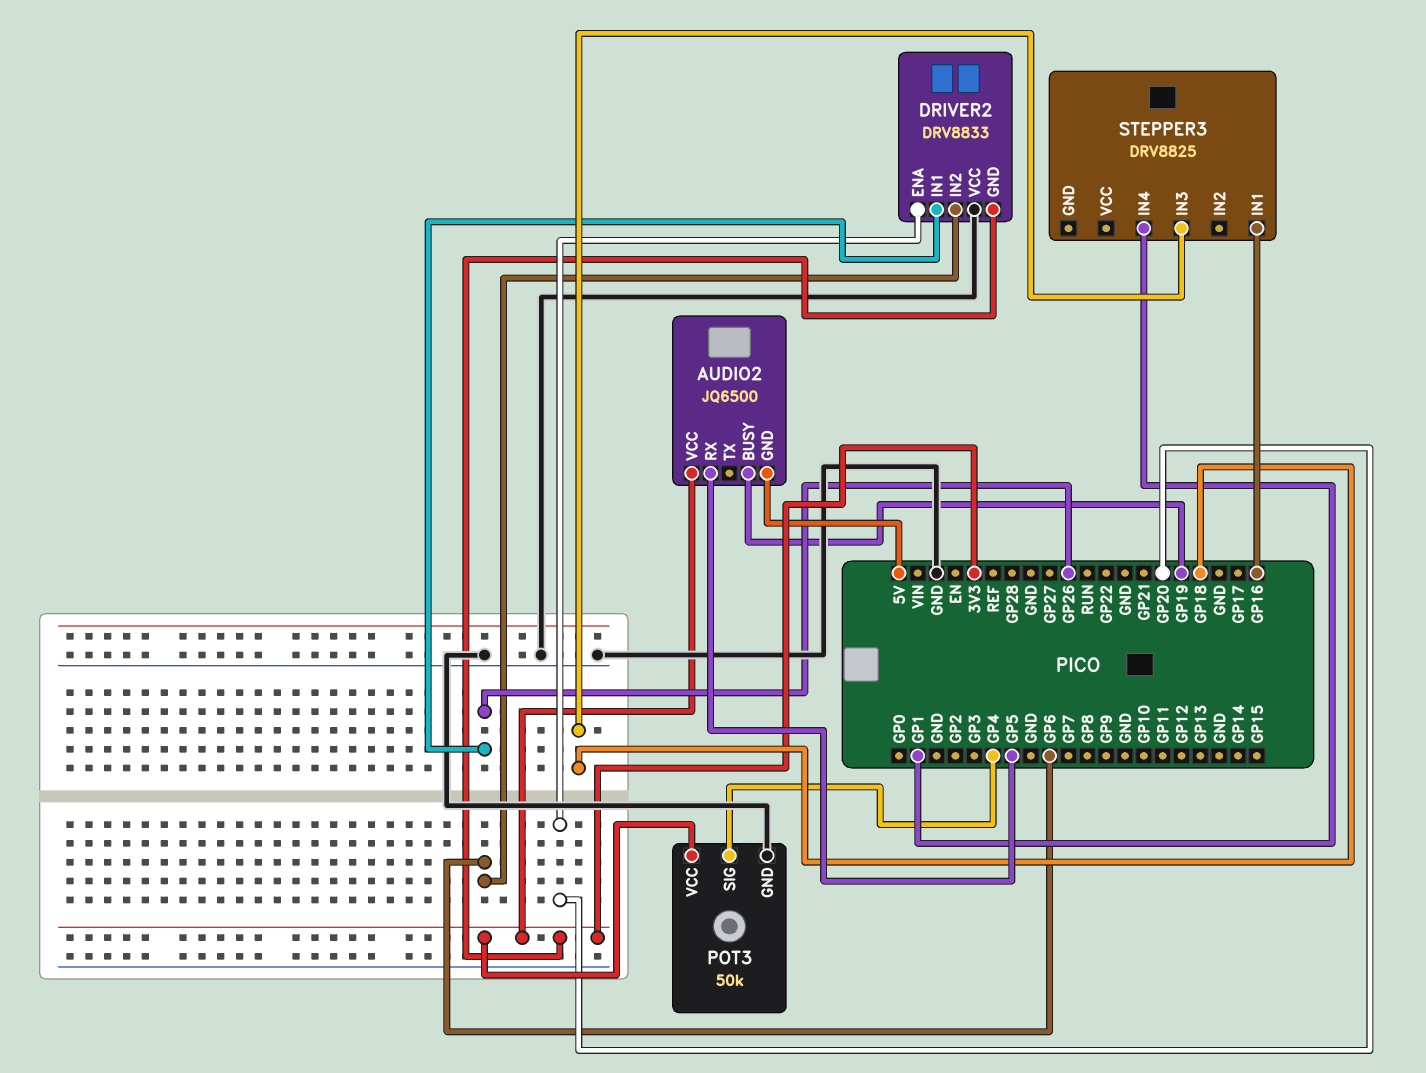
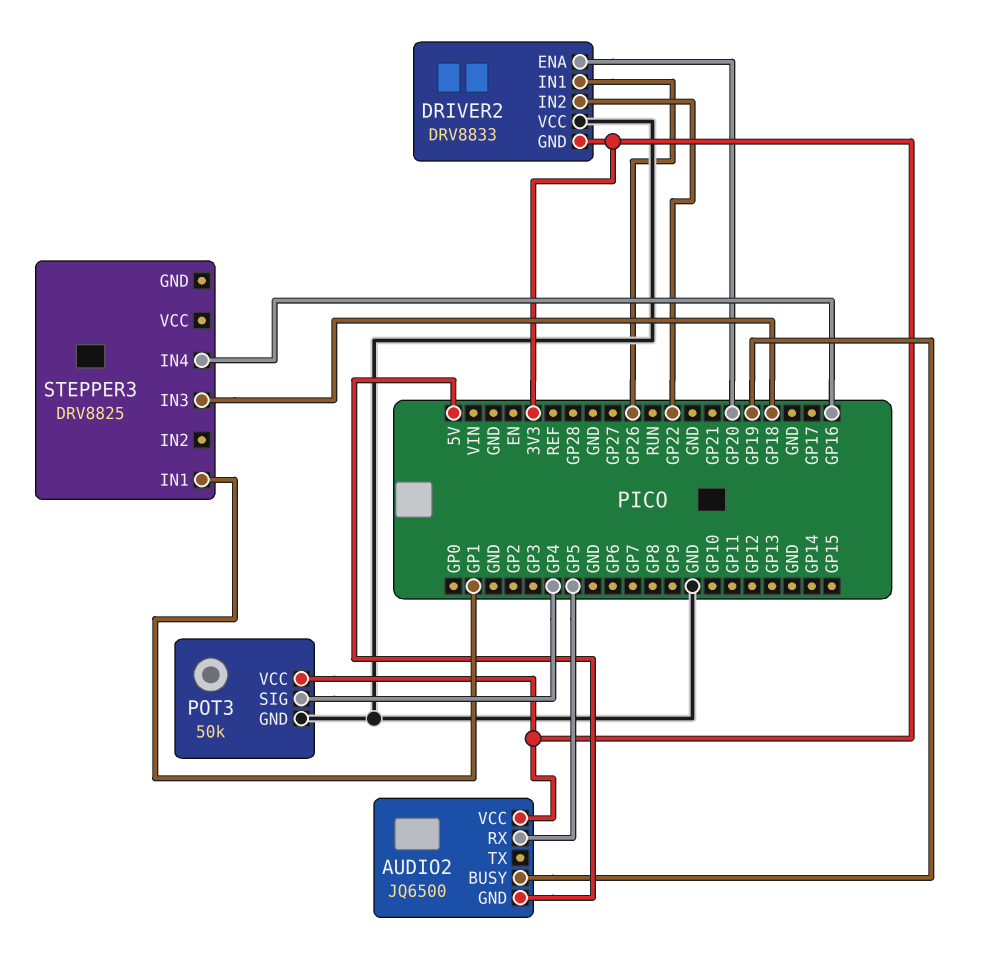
DRIVER2 pin IN2: GP6 -> GP22
STEPPER3 pin IN1: GP16 -> GP1
STEPPER3 pin IN4: GP1 -> GP16

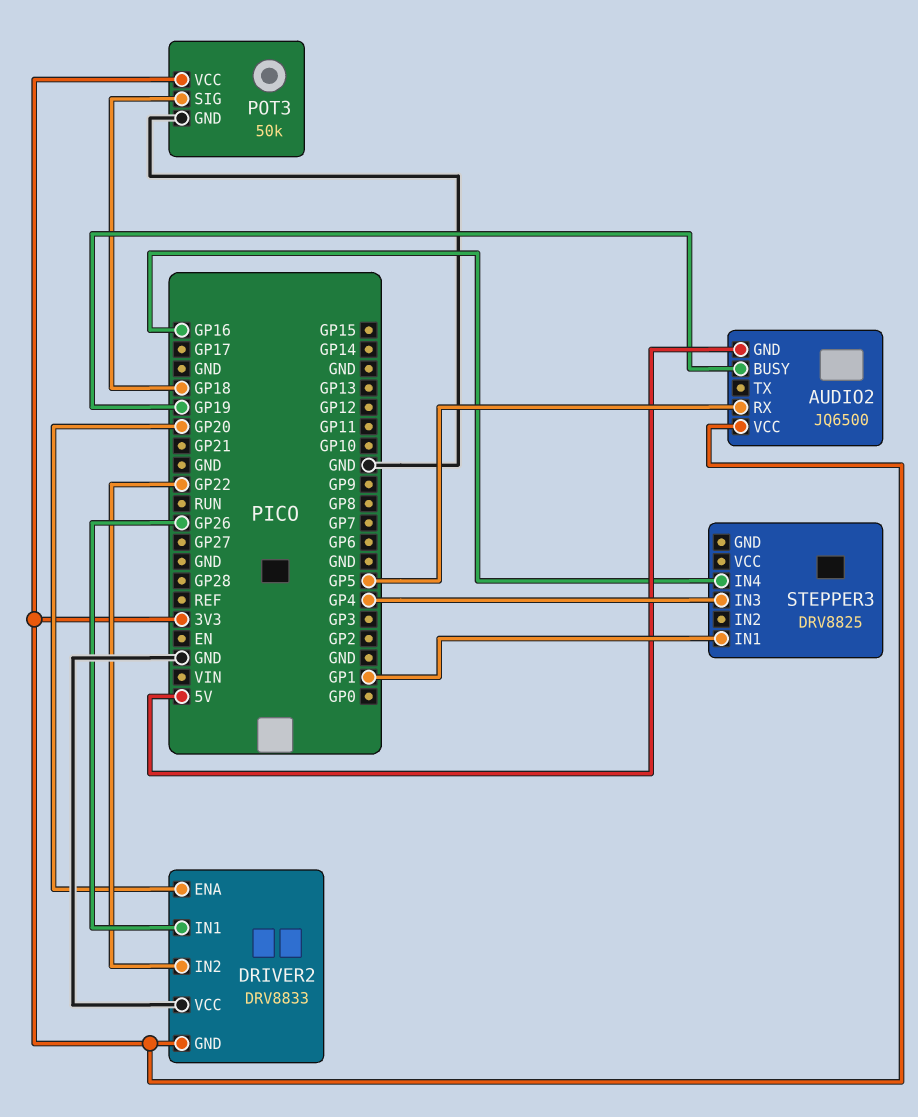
POT3 pin SIG: GP4 -> GP18
STEPPER3 pin IN3: GP18 -> GP4

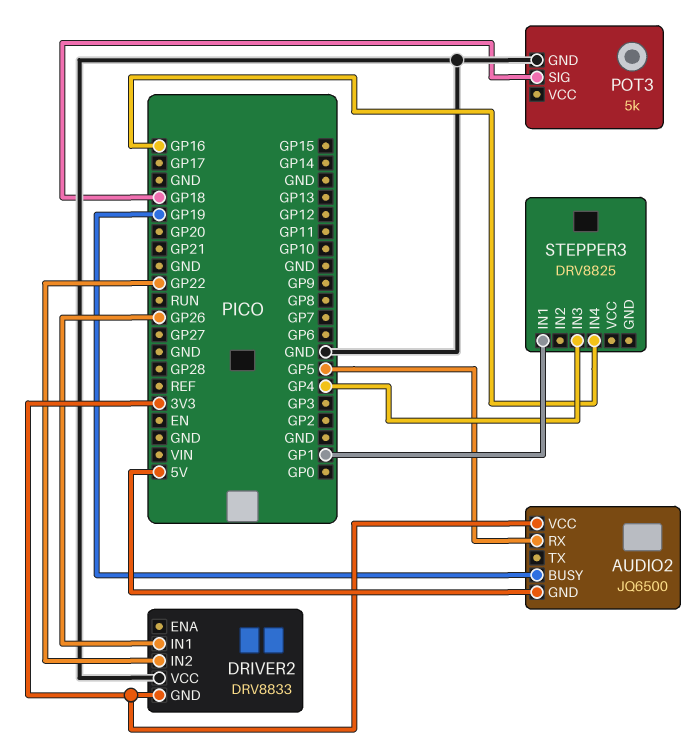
DRIVER2 pin ENA: GP20 -> none
POT3: 50k -> 5k
POT3 pin VCC: 3V3 -> none

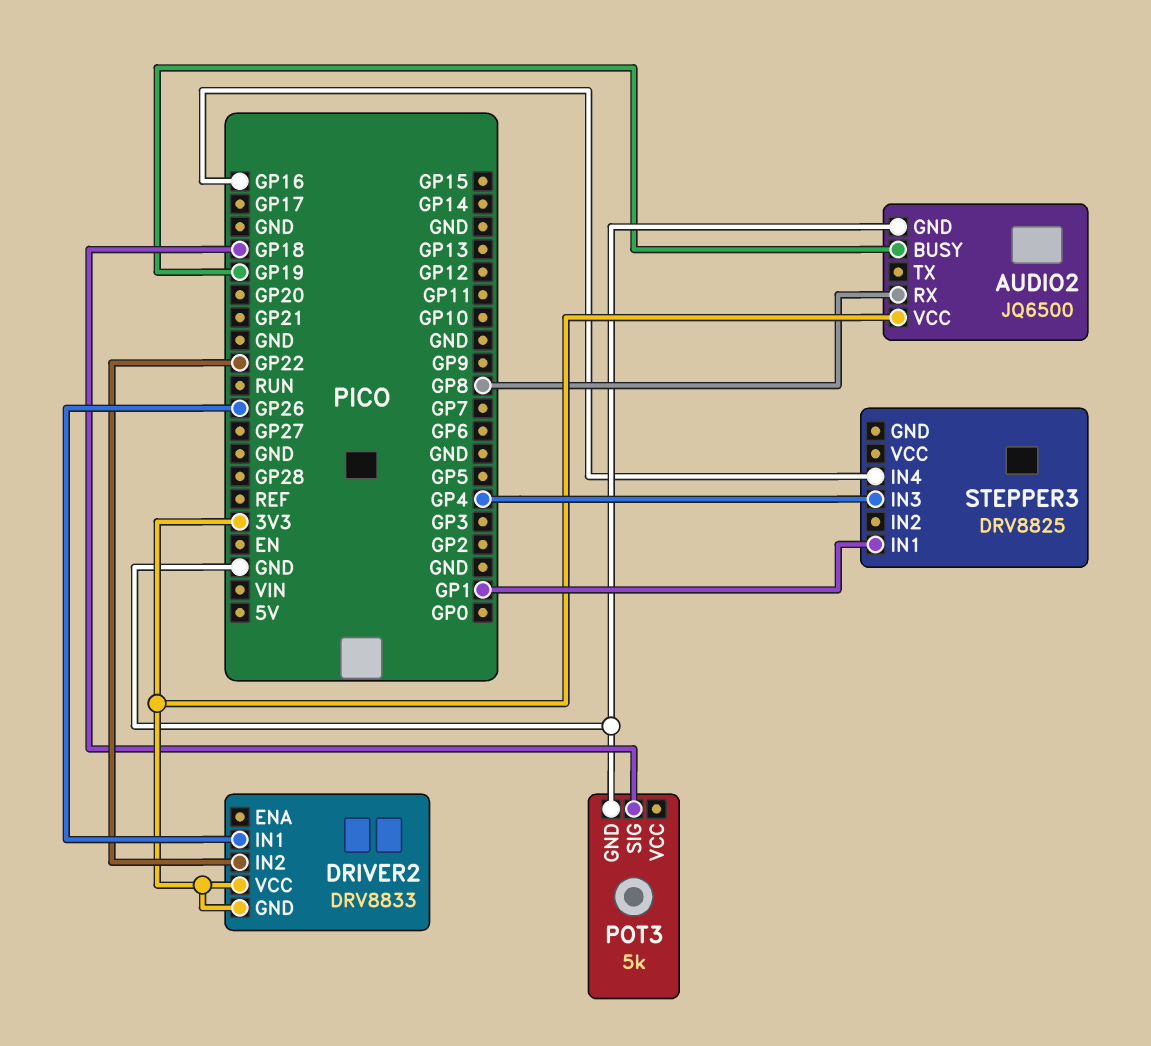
AUDIO2 pin GND: 5V -> GND
AUDIO2 pin RX: GP5 -> GP8
DRIVER2 pin VCC: GND -> 3V3

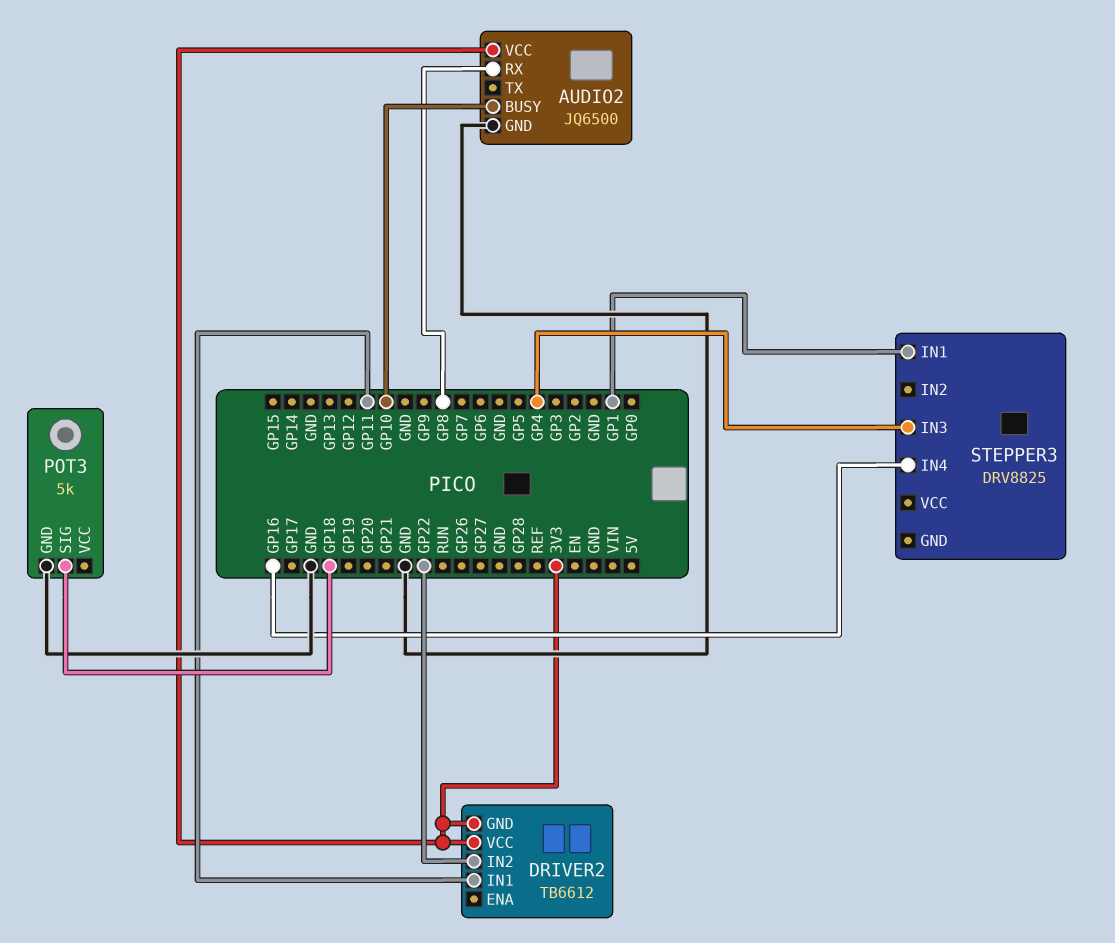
AUDIO2 pin BUSY: GP19 -> GP10
DRIVER2: DRV8833 -> TB6612
DRIVER2 pin IN1: GP26 -> GP11

